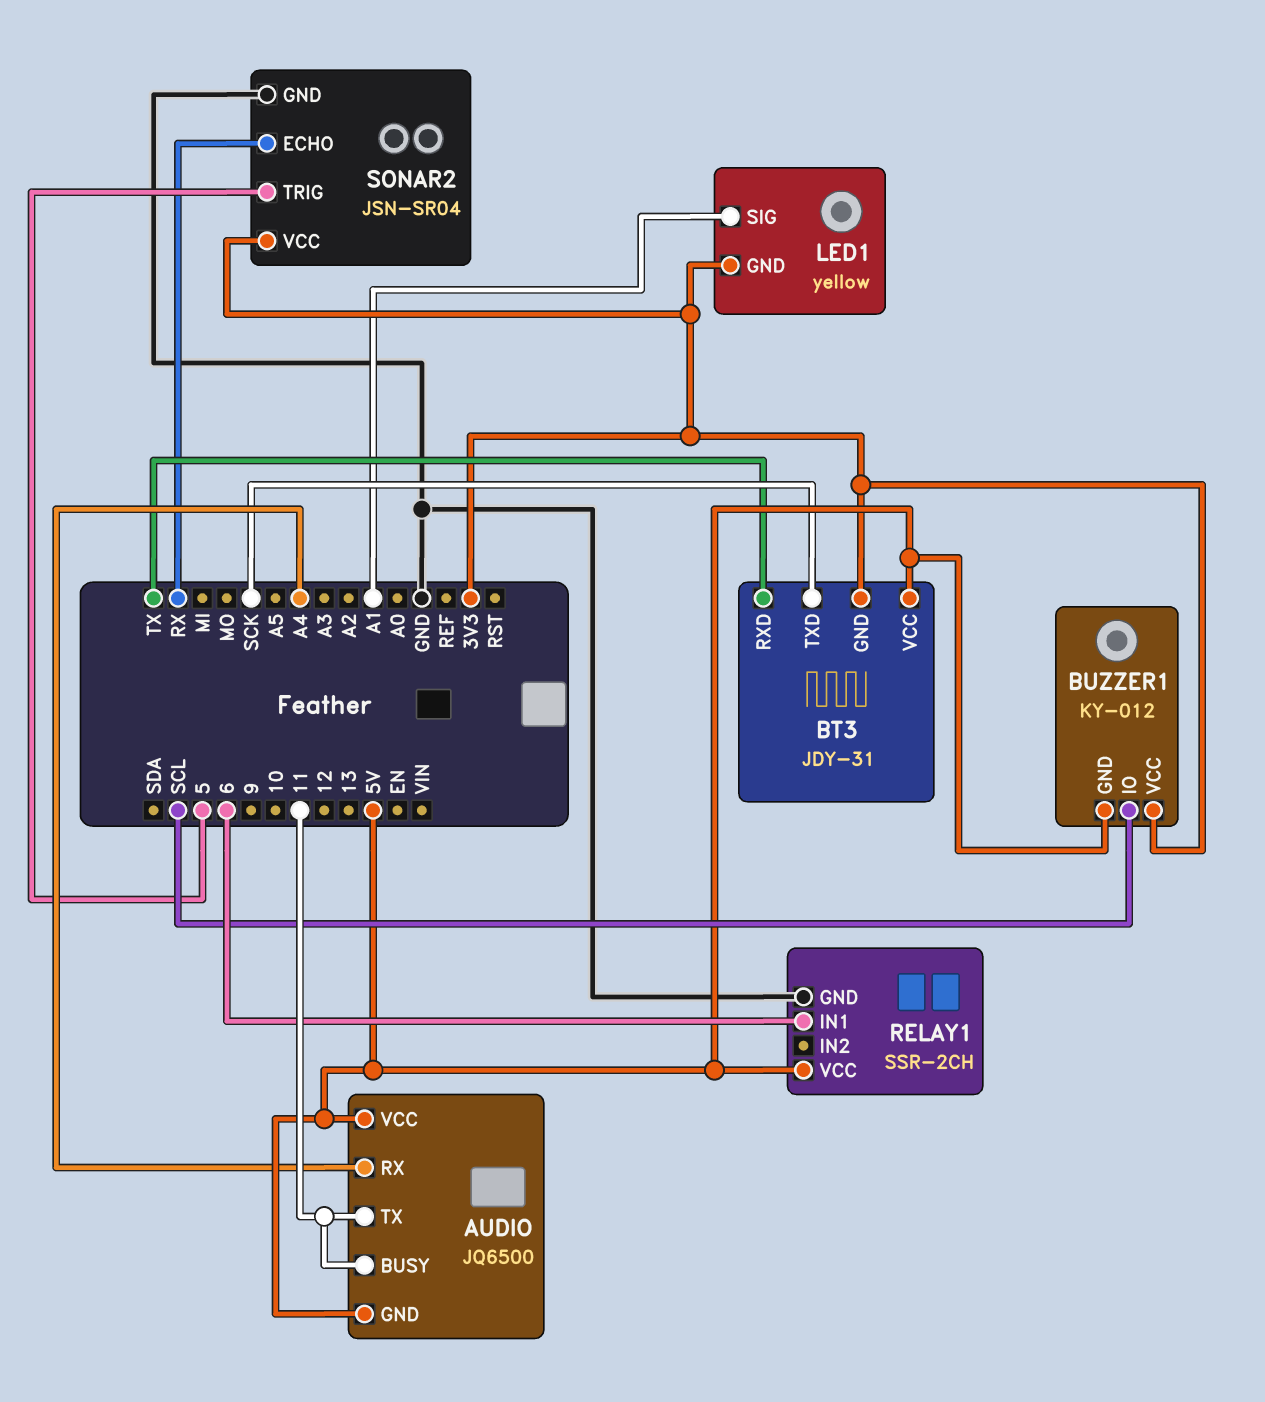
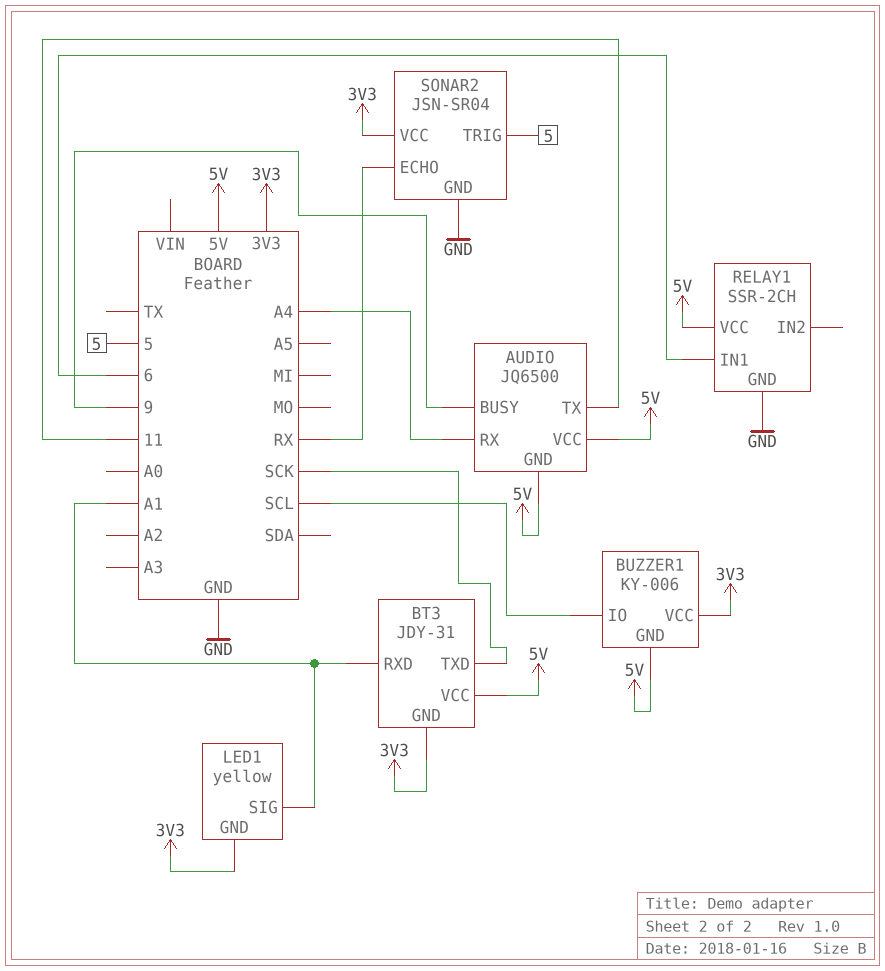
AUDIO pin BUSY: 11 -> 9
BT3 pin RXD: TX -> A1
BUZZER1: KY-012 -> KY-006

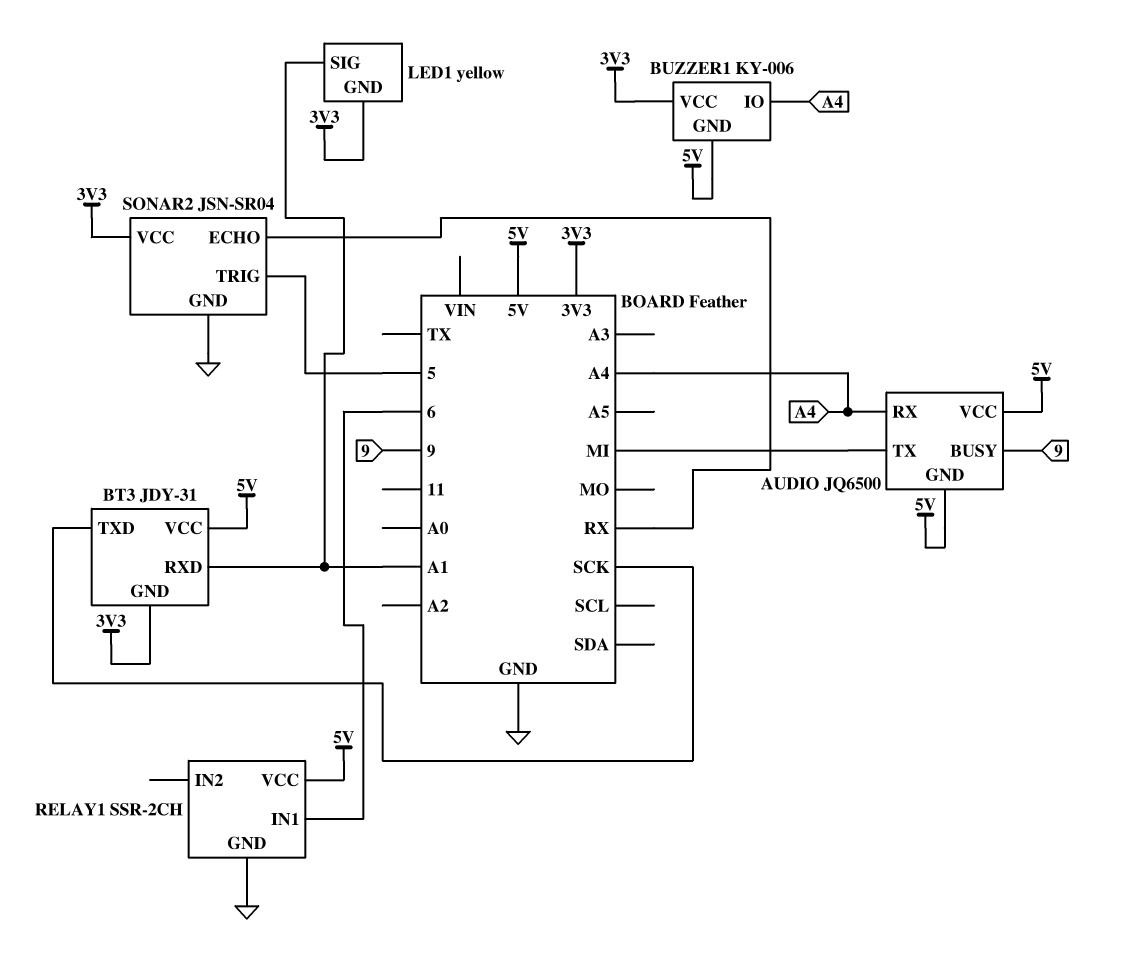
AUDIO pin TX: 11 -> MI
BUZZER1 pin IO: SCL -> A4

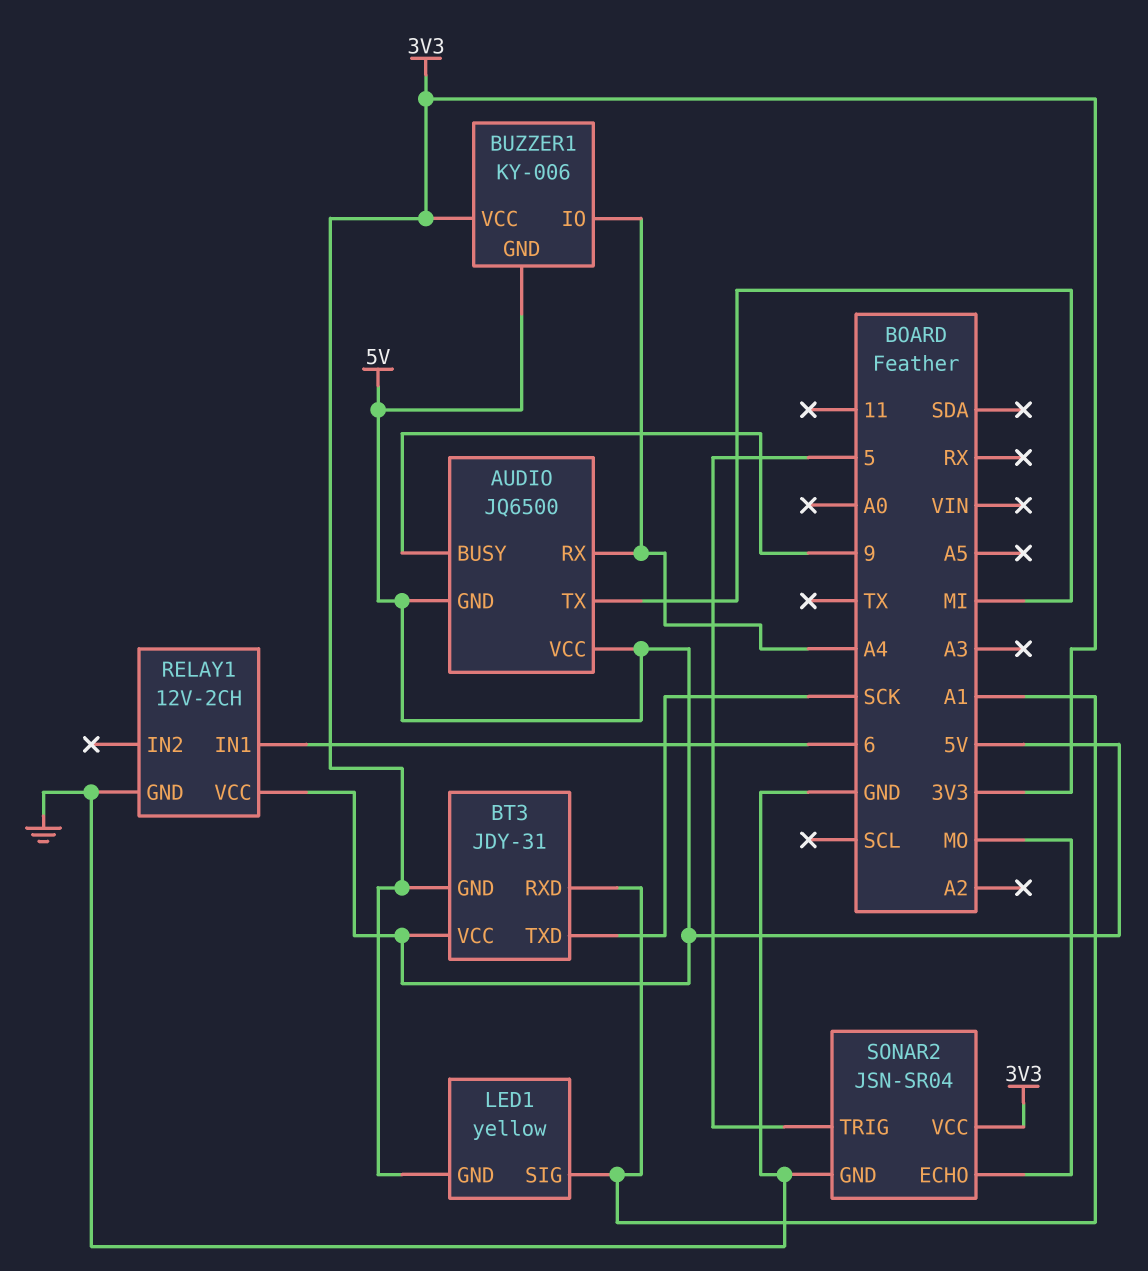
RELAY1: SSR-2CH -> 12V-2CH
SONAR2 pin ECHO: RX -> MO

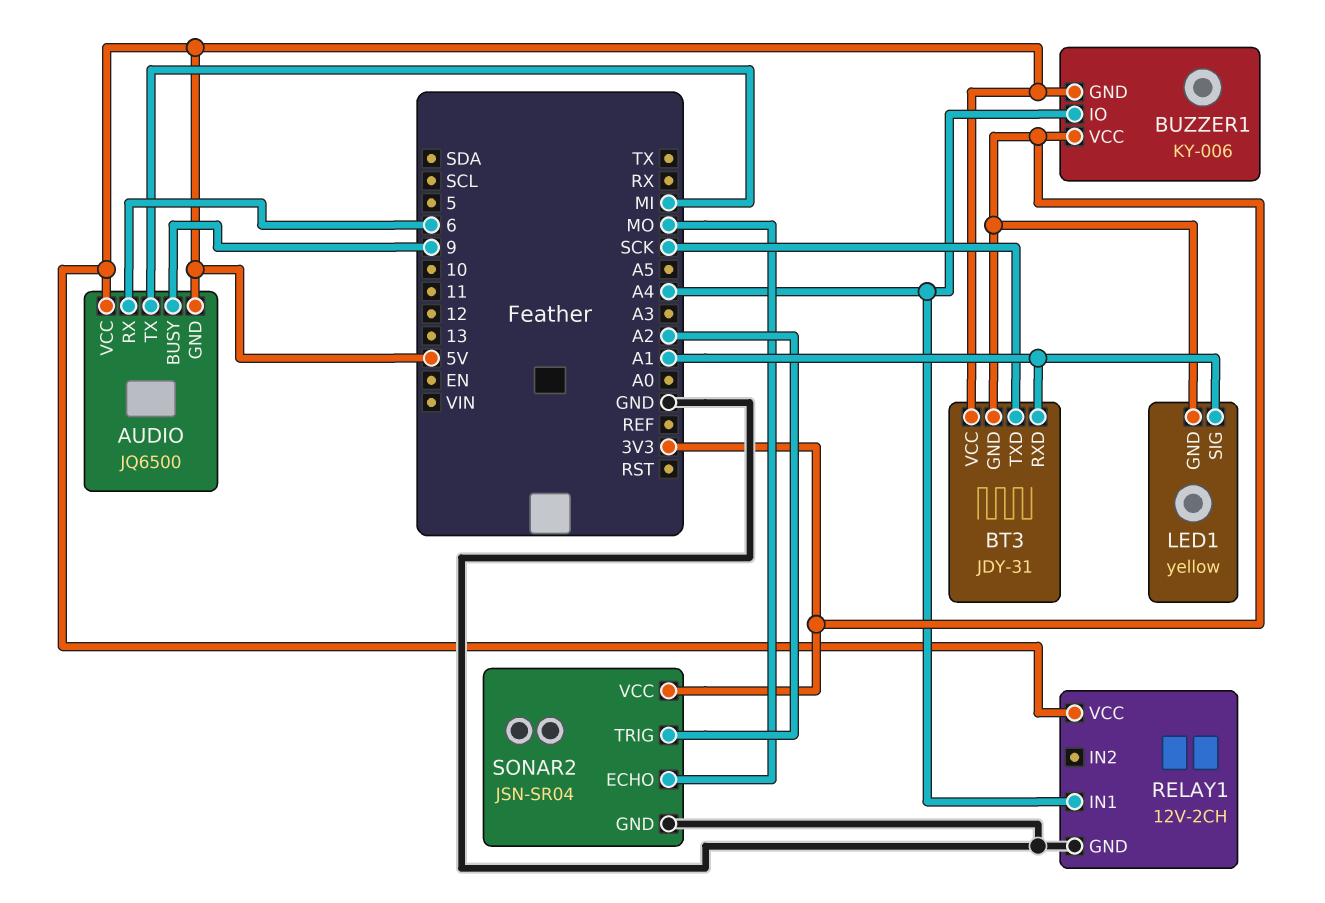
AUDIO pin RX: A4 -> 6
RELAY1 pin IN1: 6 -> A4
SONAR2 pin TRIG: 5 -> A2

